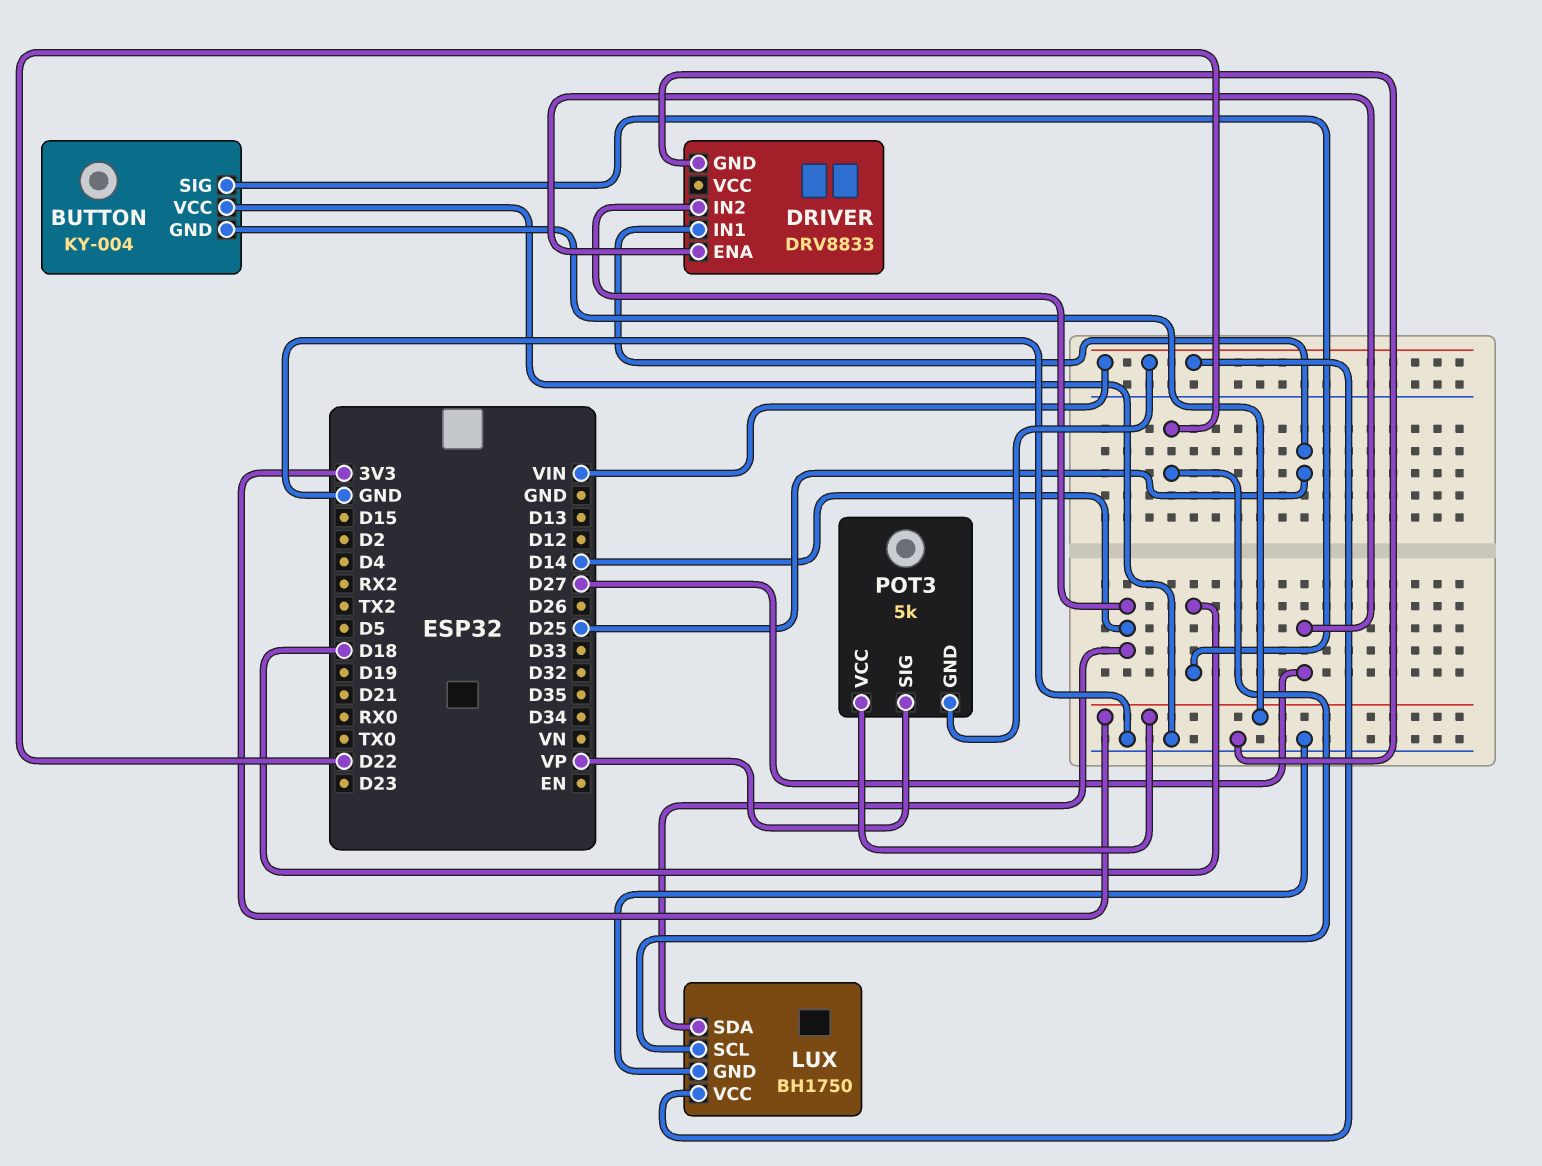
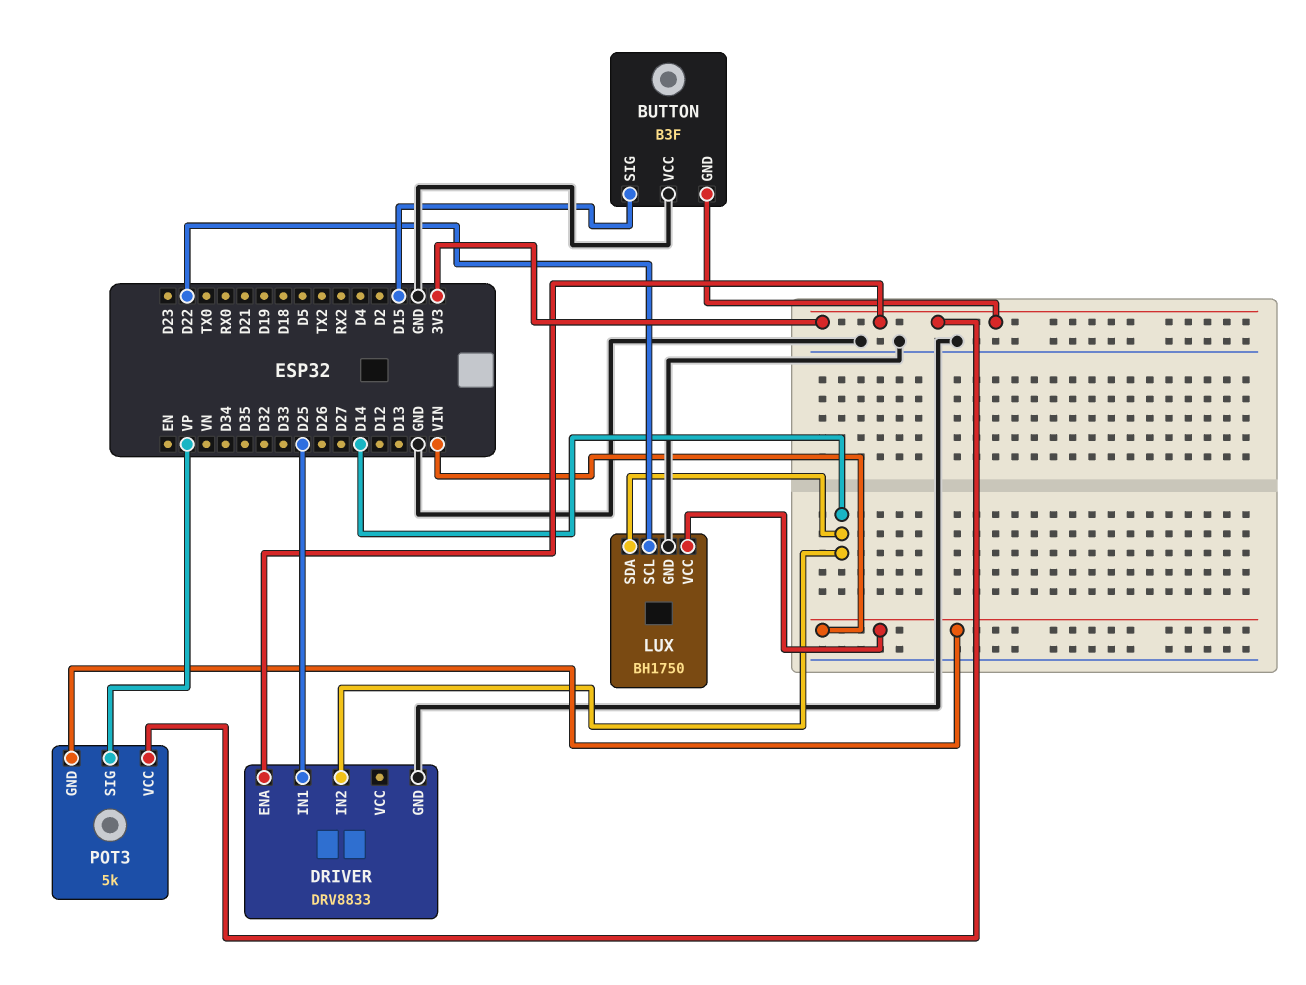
BUTTON: KY-004 -> B3F
BUTTON pin SIG: D18 -> D15
DRIVER pin ENA: D27 -> 3V3

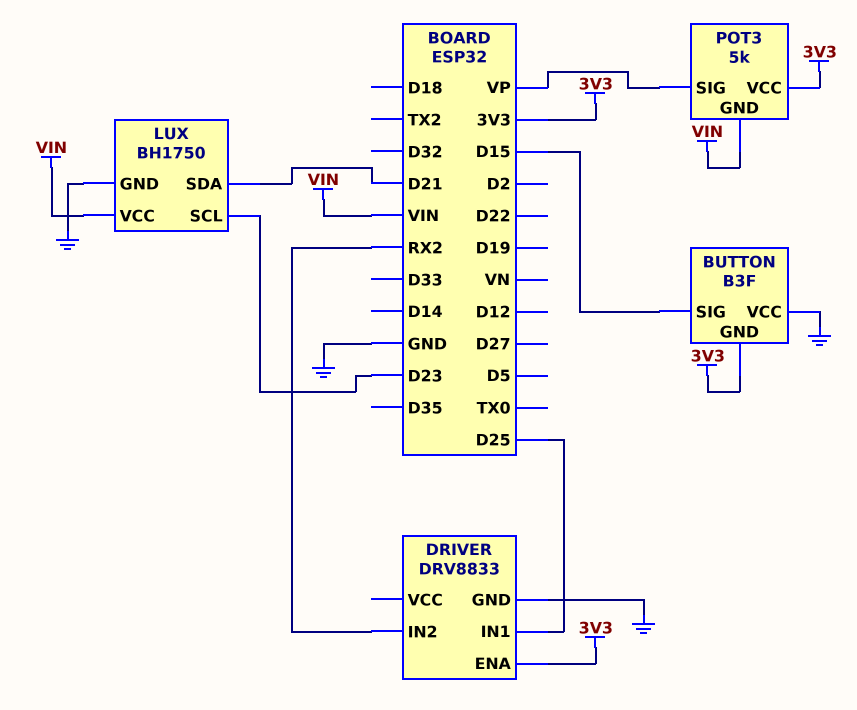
DRIVER pin IN2: D14 -> RX2
LUX pin SCL: D22 -> D23
LUX pin SDA: D14 -> D21

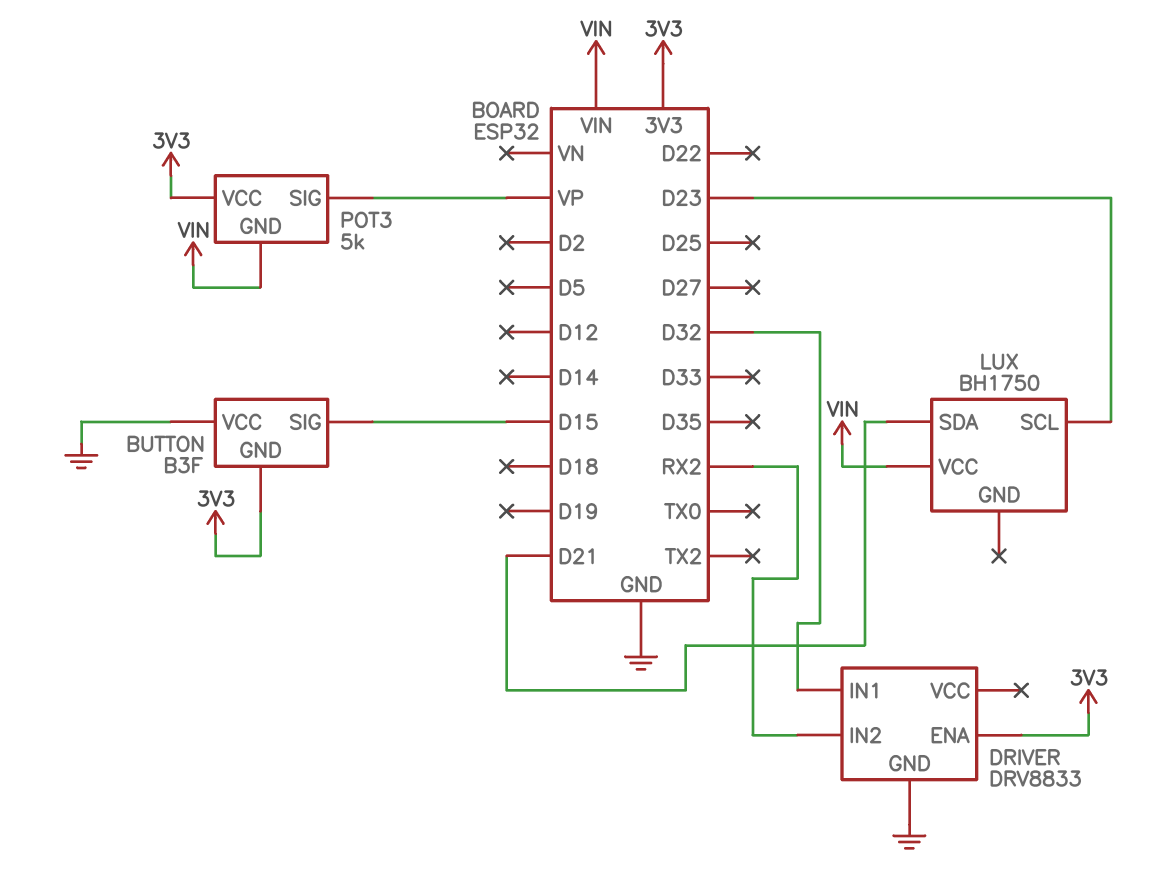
DRIVER pin IN1: D25 -> D32
LUX pin GND: GND -> none

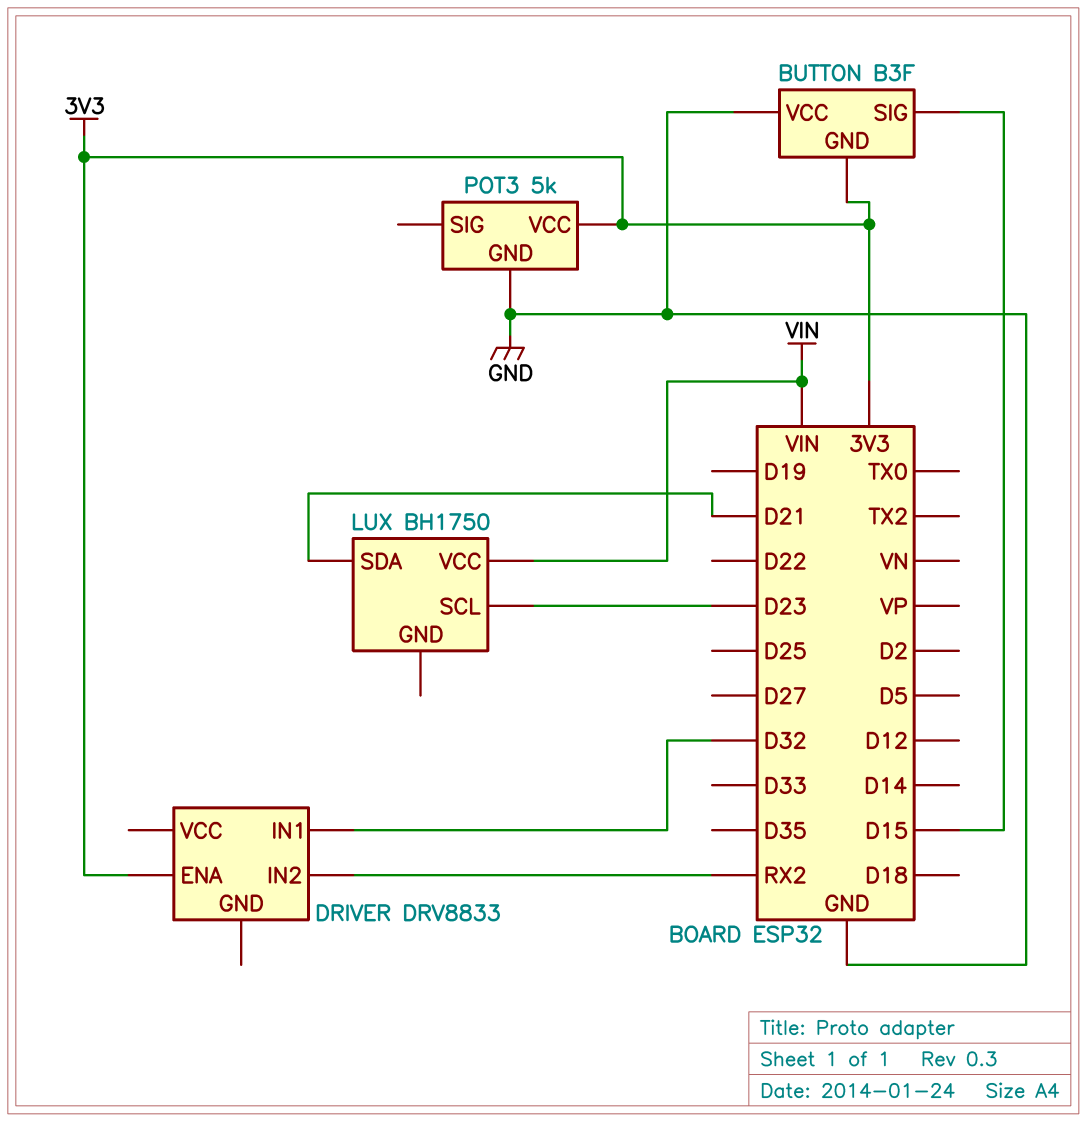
DRIVER pin GND: GND -> none
POT3 pin GND: VIN -> GND
POT3 pin SIG: VP -> none

